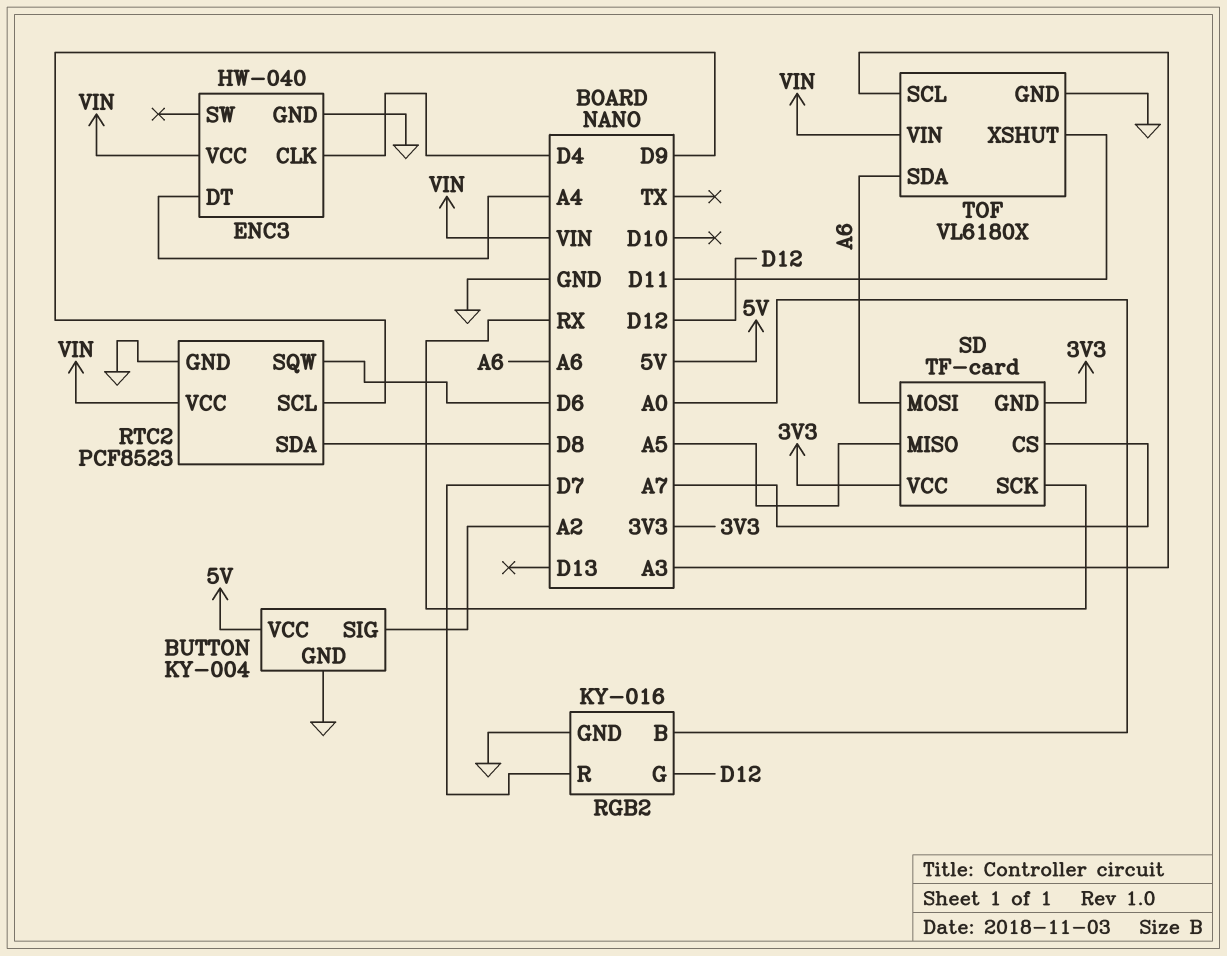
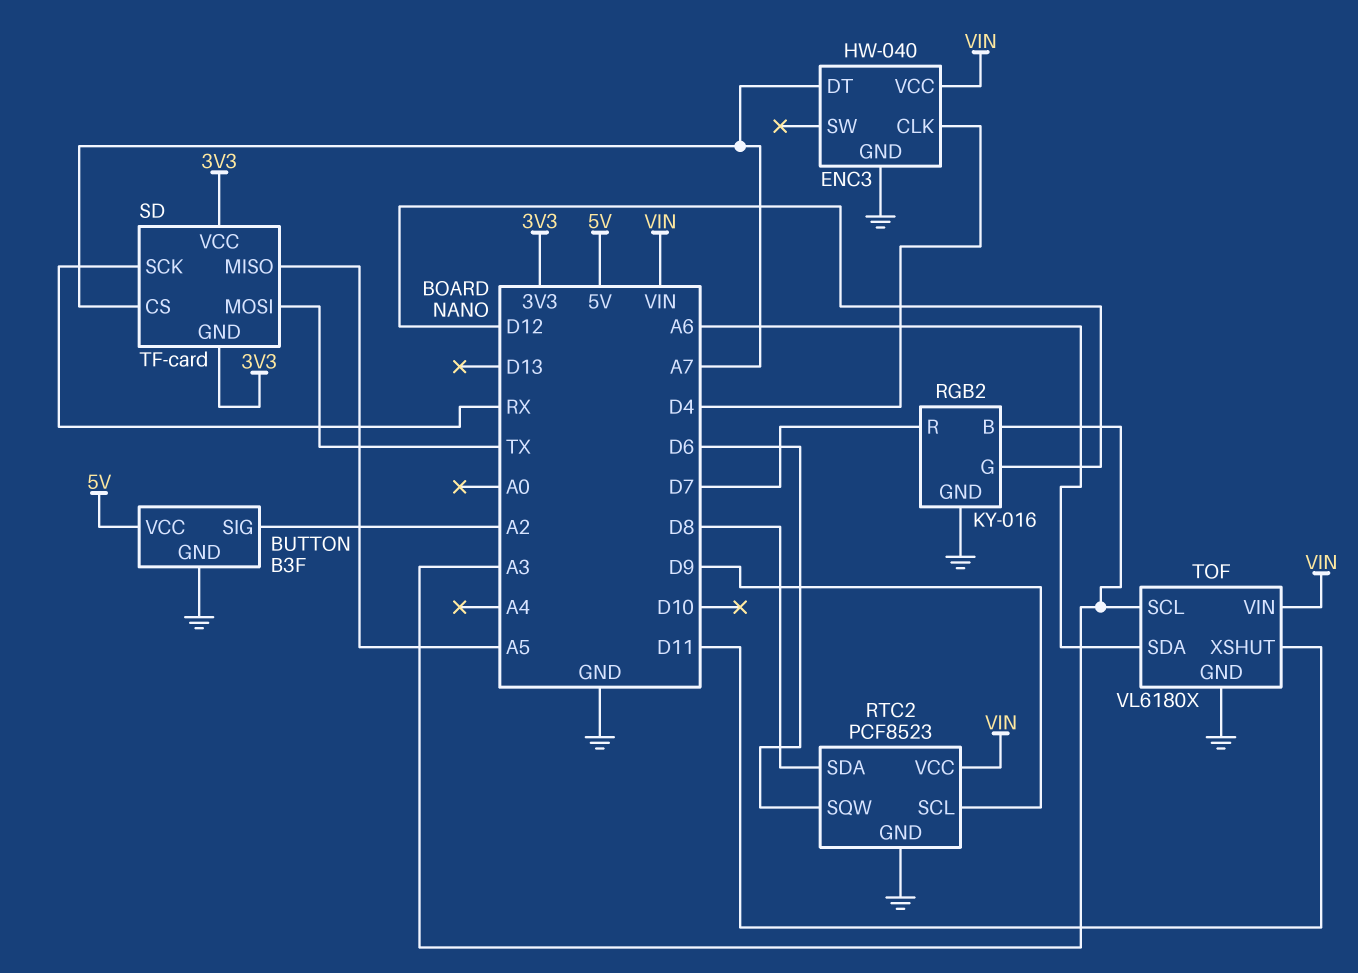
BUTTON: KY-004 -> B3F
ENC3 pin DT: A4 -> A7
RGB2 pin B: A0 -> A3
SD pin MOSI: A6 -> TX

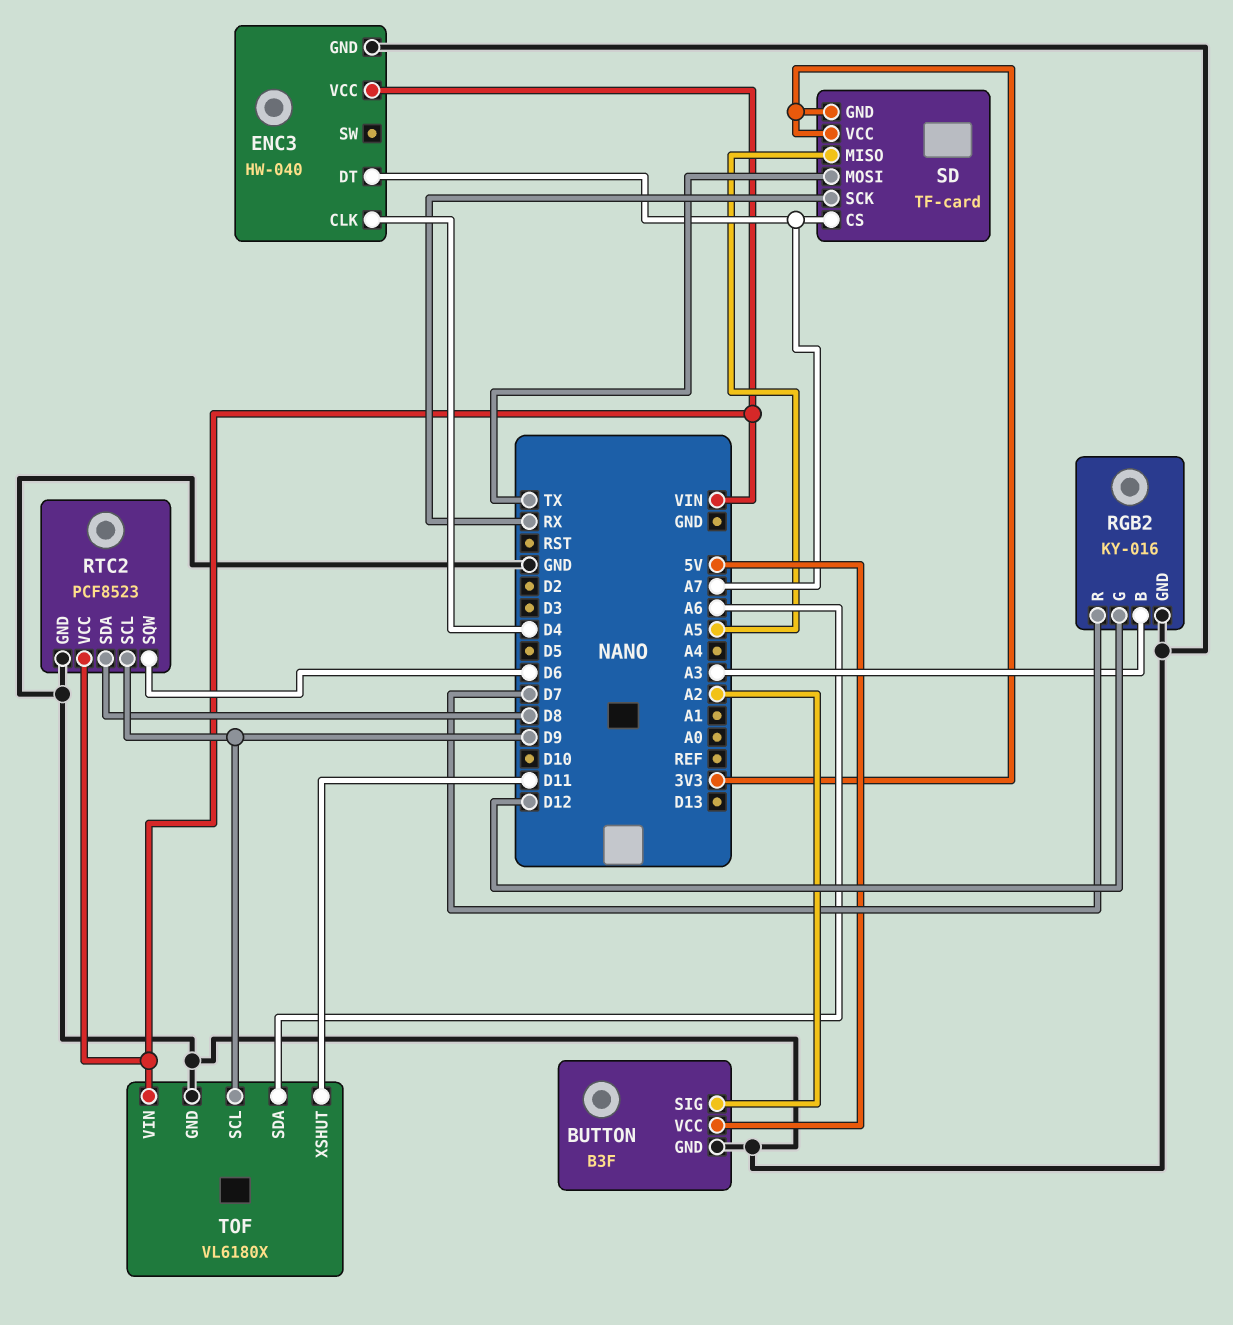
TOF pin SCL: A3 -> D9

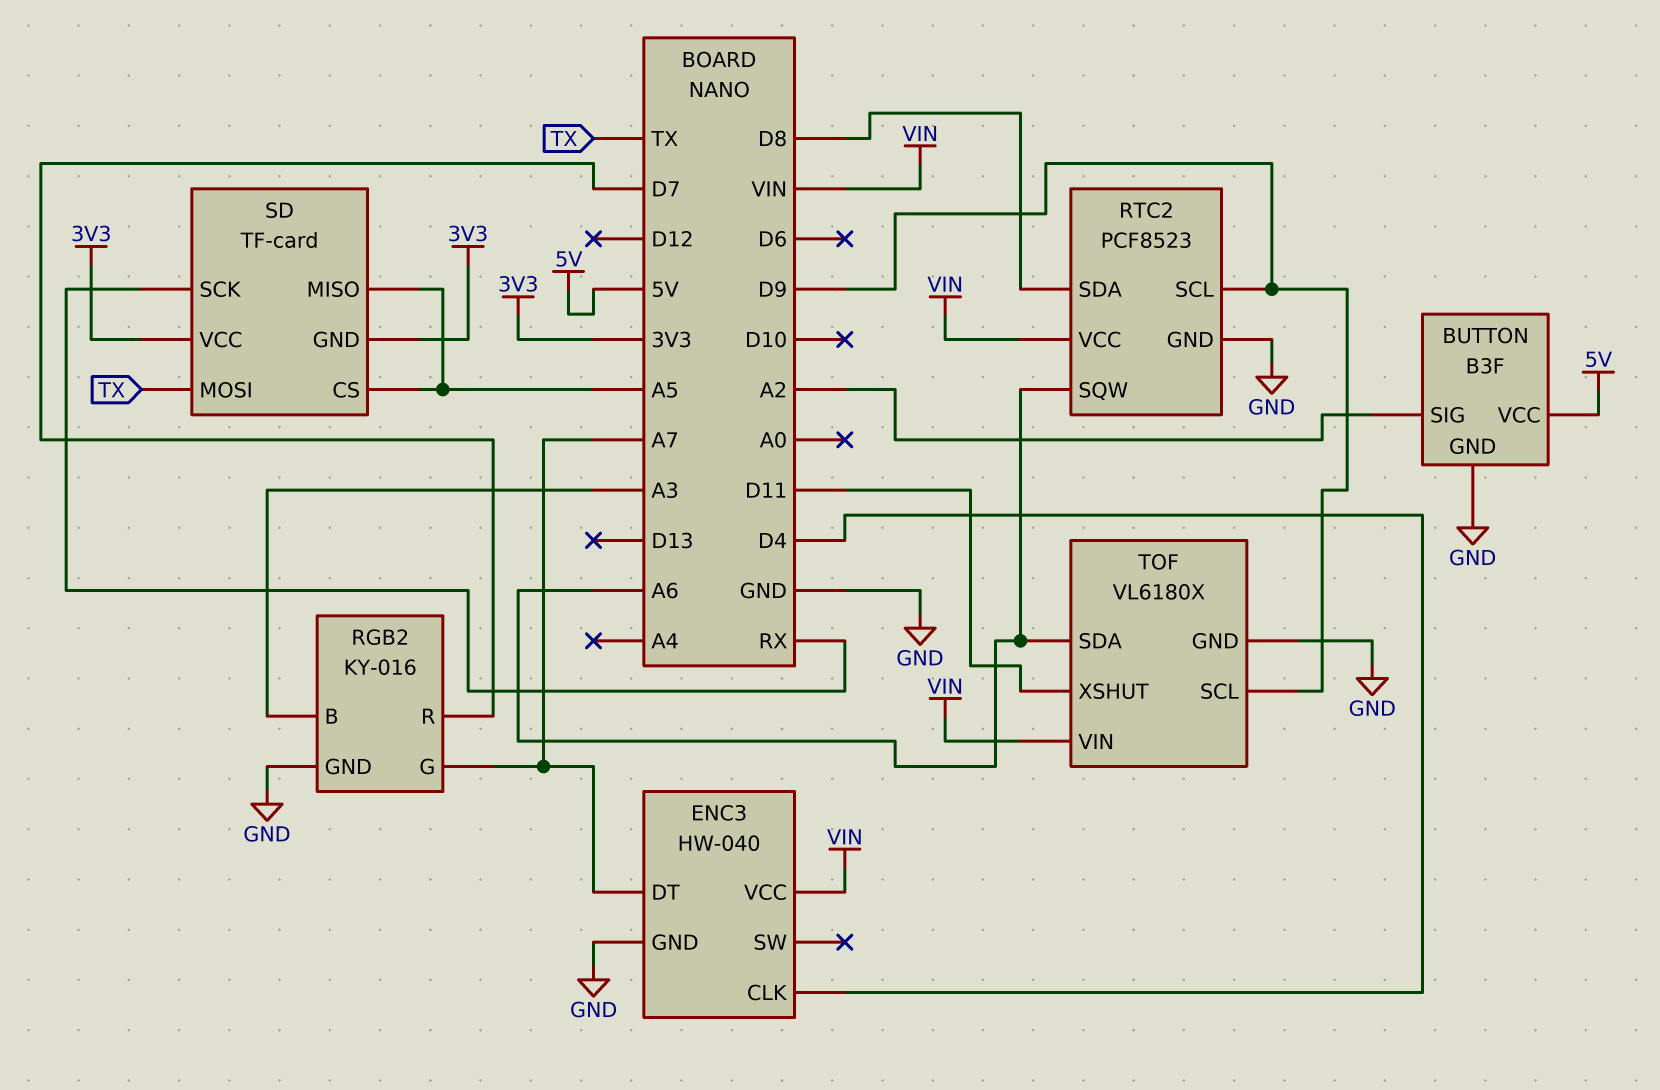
RGB2 pin G: D12 -> A7
RTC2 pin SQW: D6 -> A6
SD pin CS: A7 -> A5

